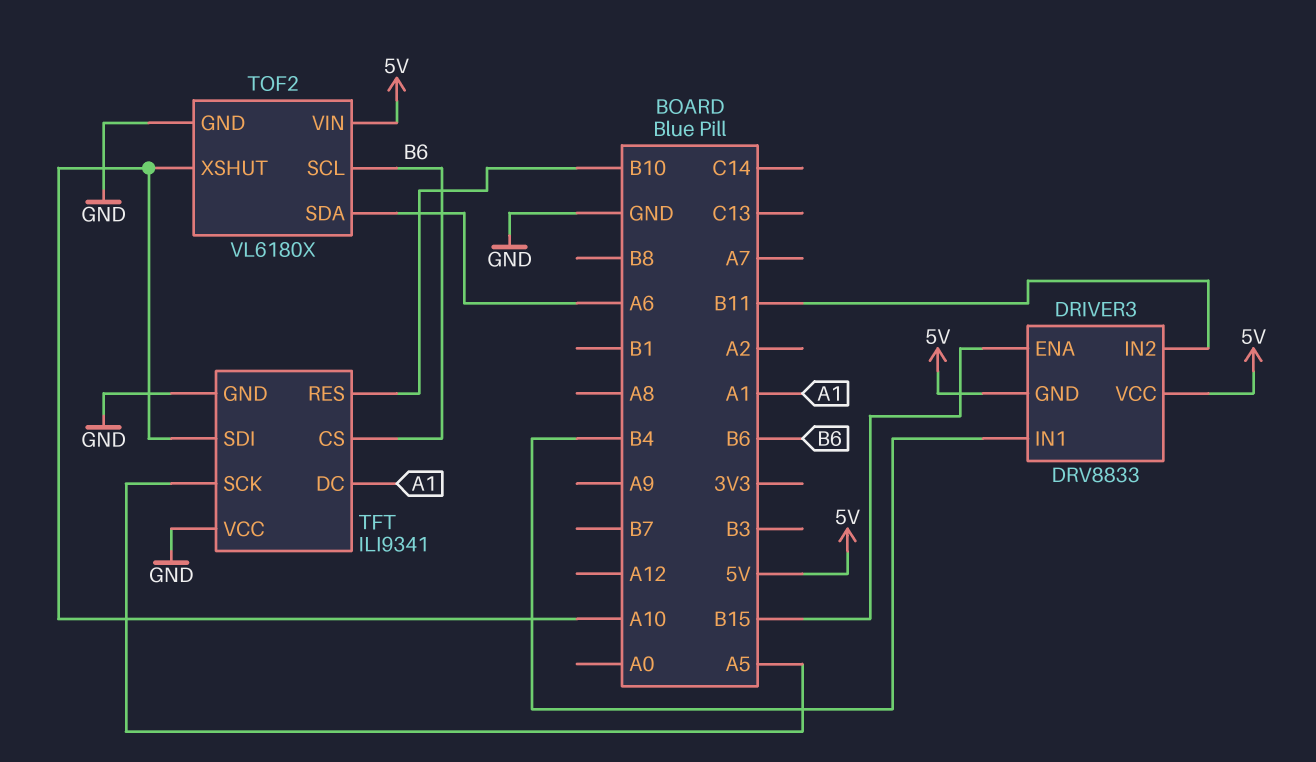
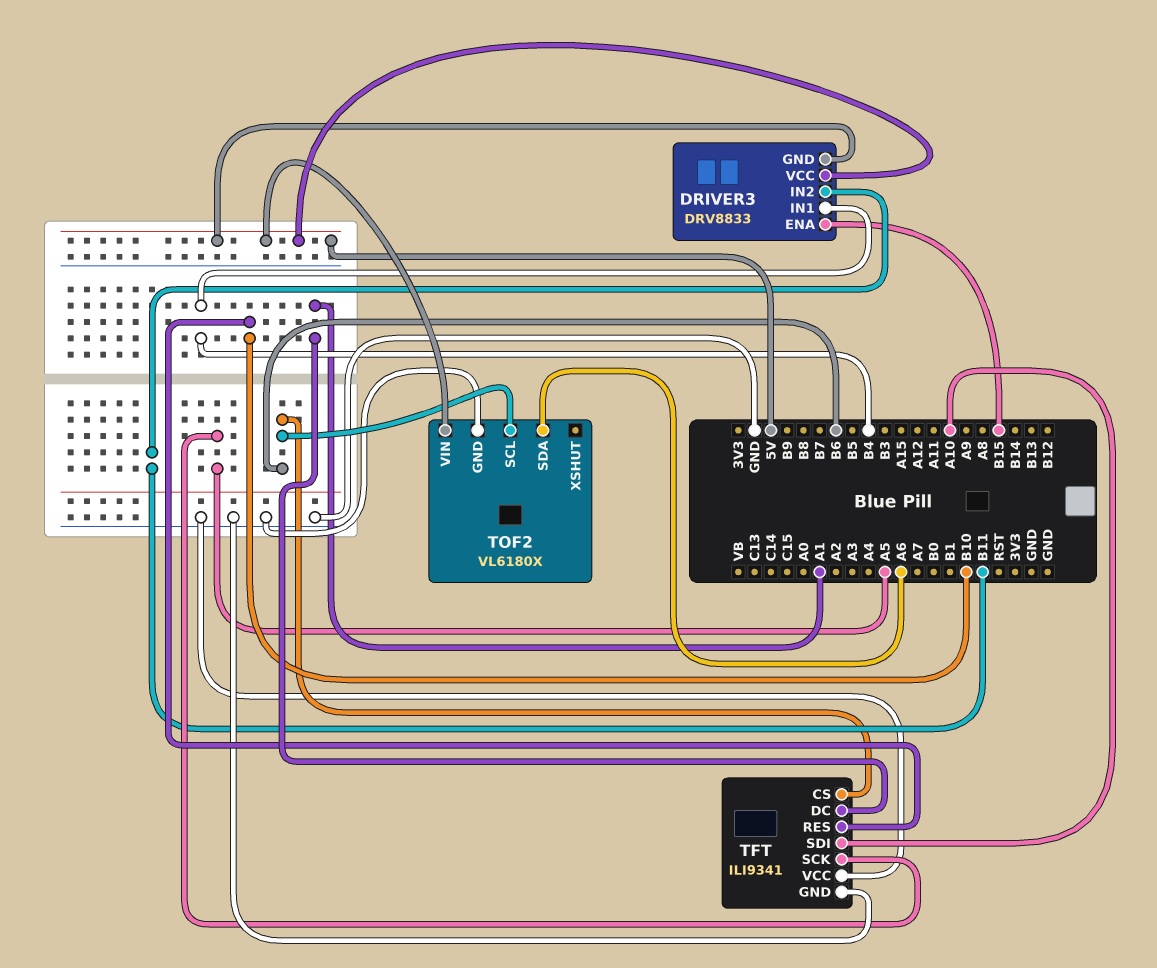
TOF2 pin XSHUT: A10 -> none

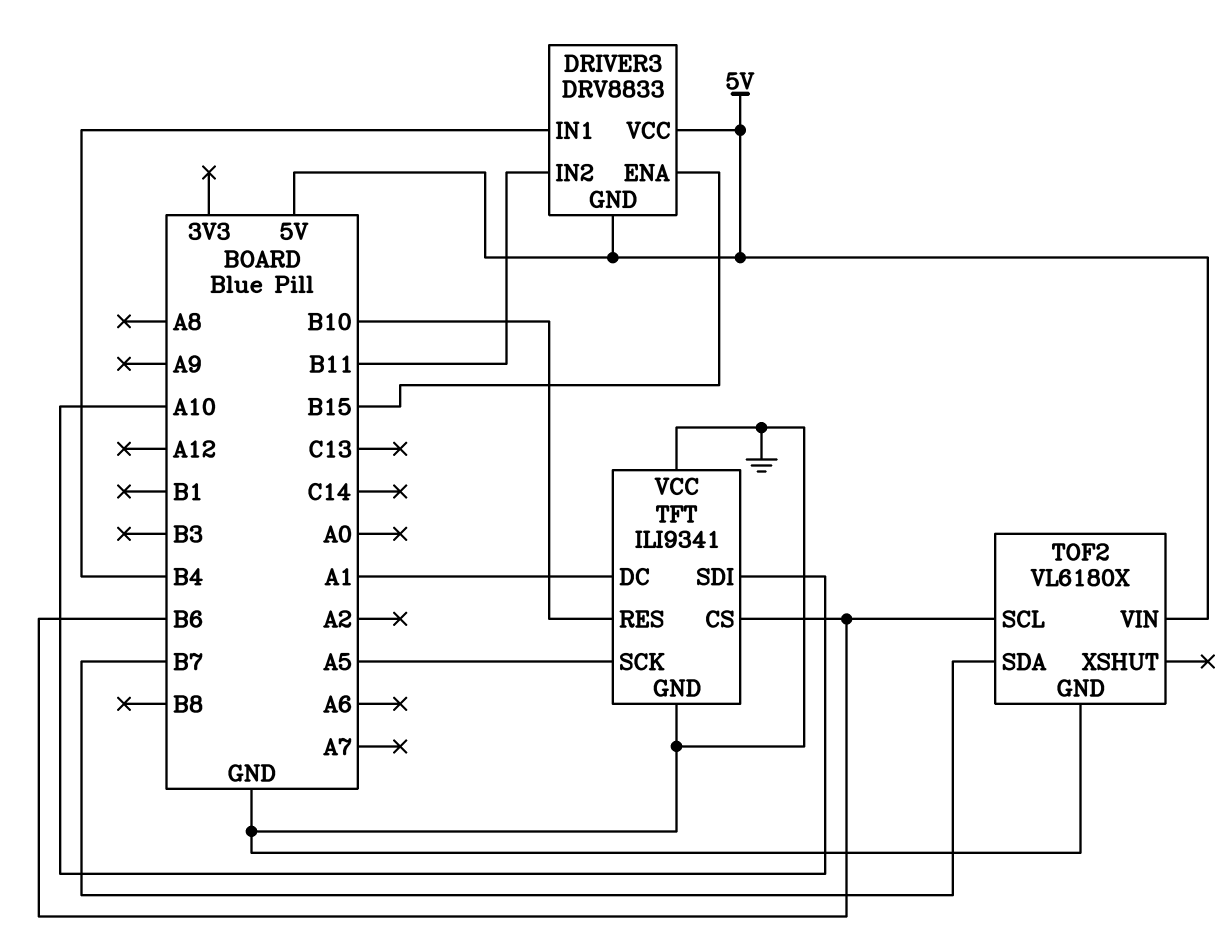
TOF2 pin SDA: A6 -> B7

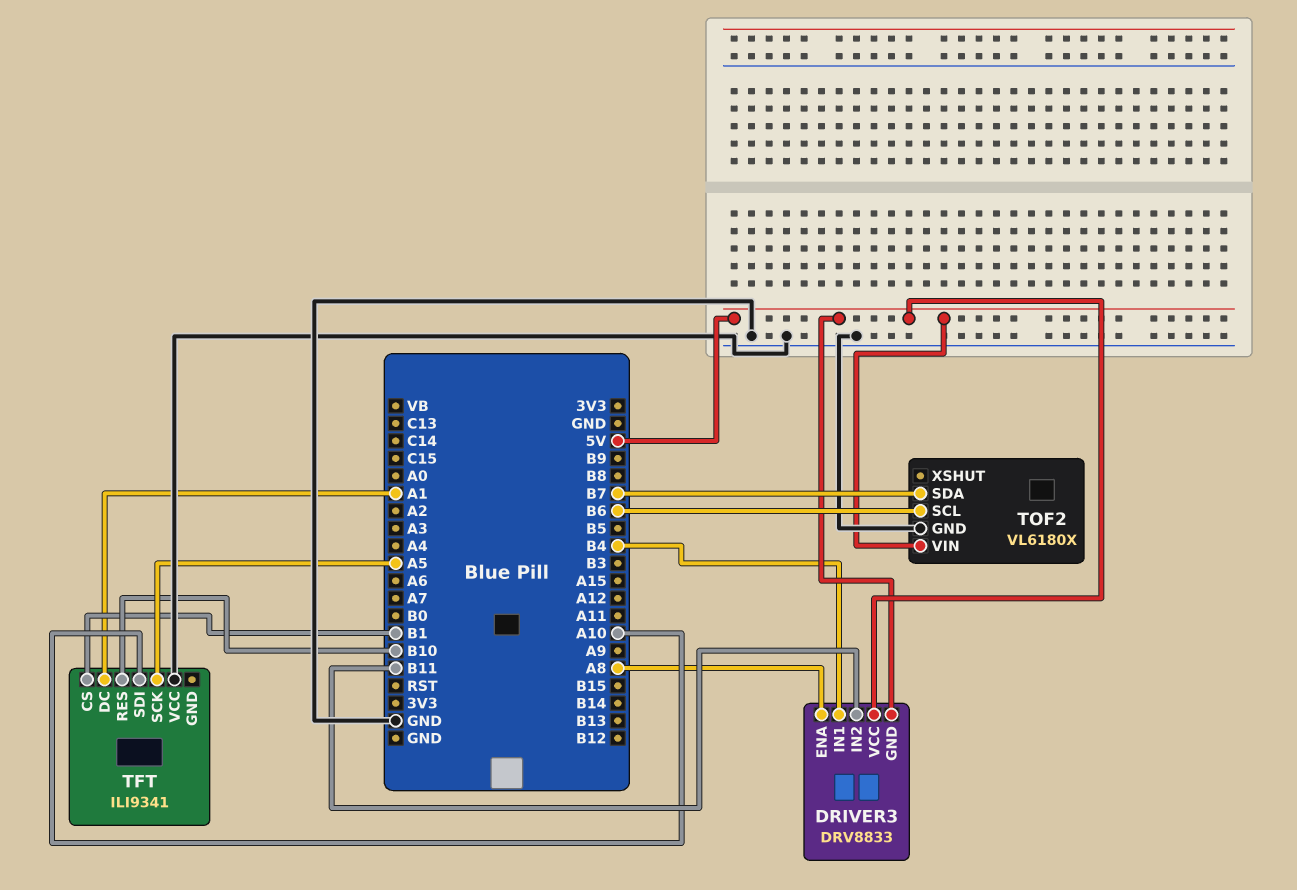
DRIVER3 pin ENA: B15 -> A8
TFT pin CS: B6 -> B1
TFT pin GND: GND -> none

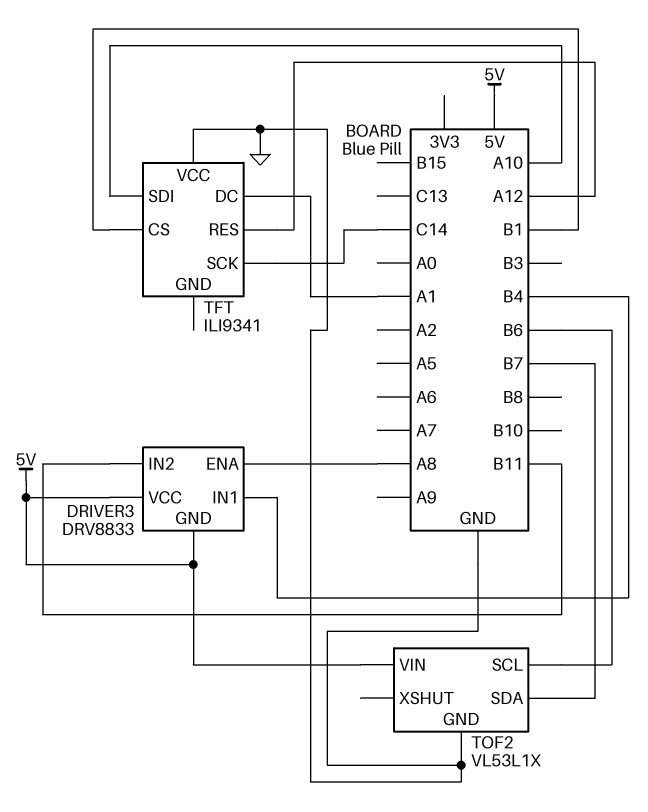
TFT pin RES: B10 -> A12
TFT pin SCK: A5 -> C14
TOF2: VL6180X -> VL53L1X

